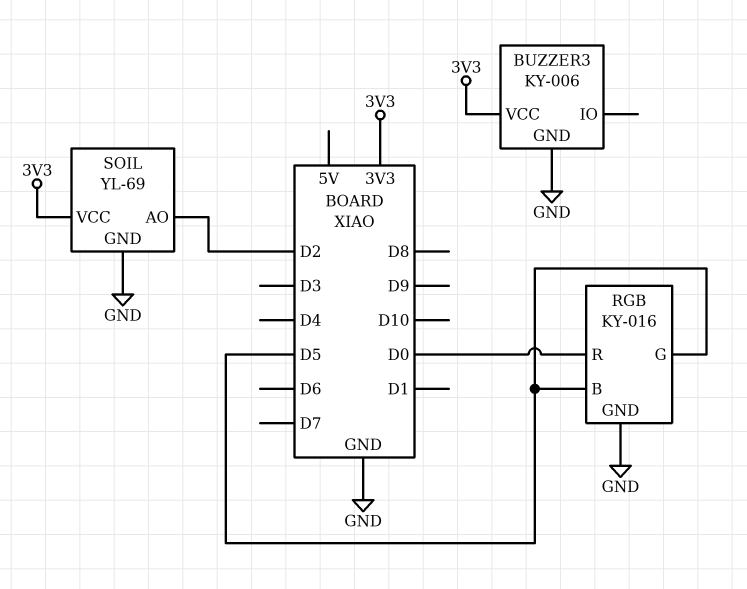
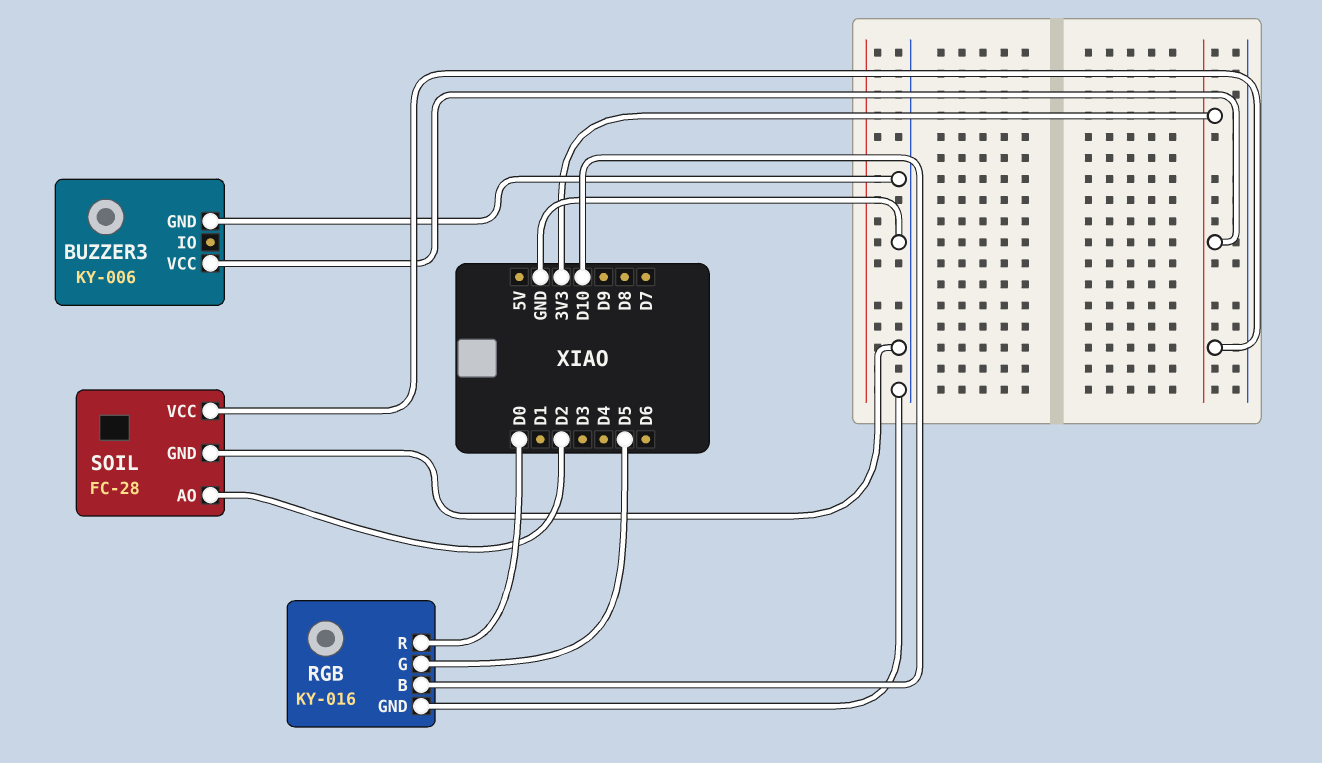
RGB pin B: D5 -> D10
SOIL: YL-69 -> FC-28

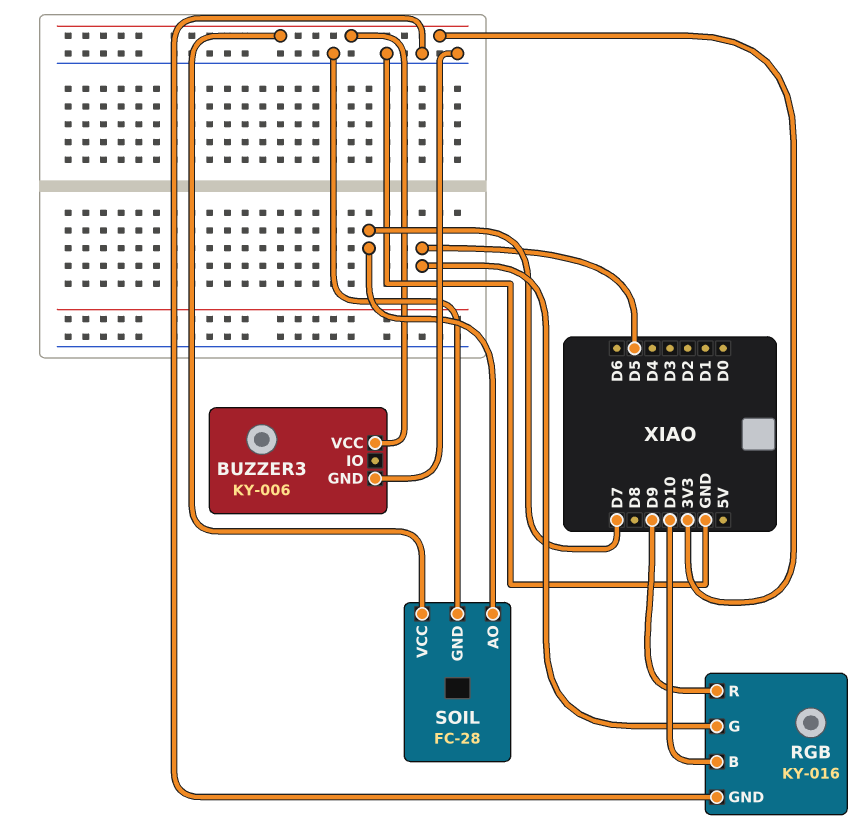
RGB pin R: D0 -> D9
SOIL pin AO: D2 -> D7

